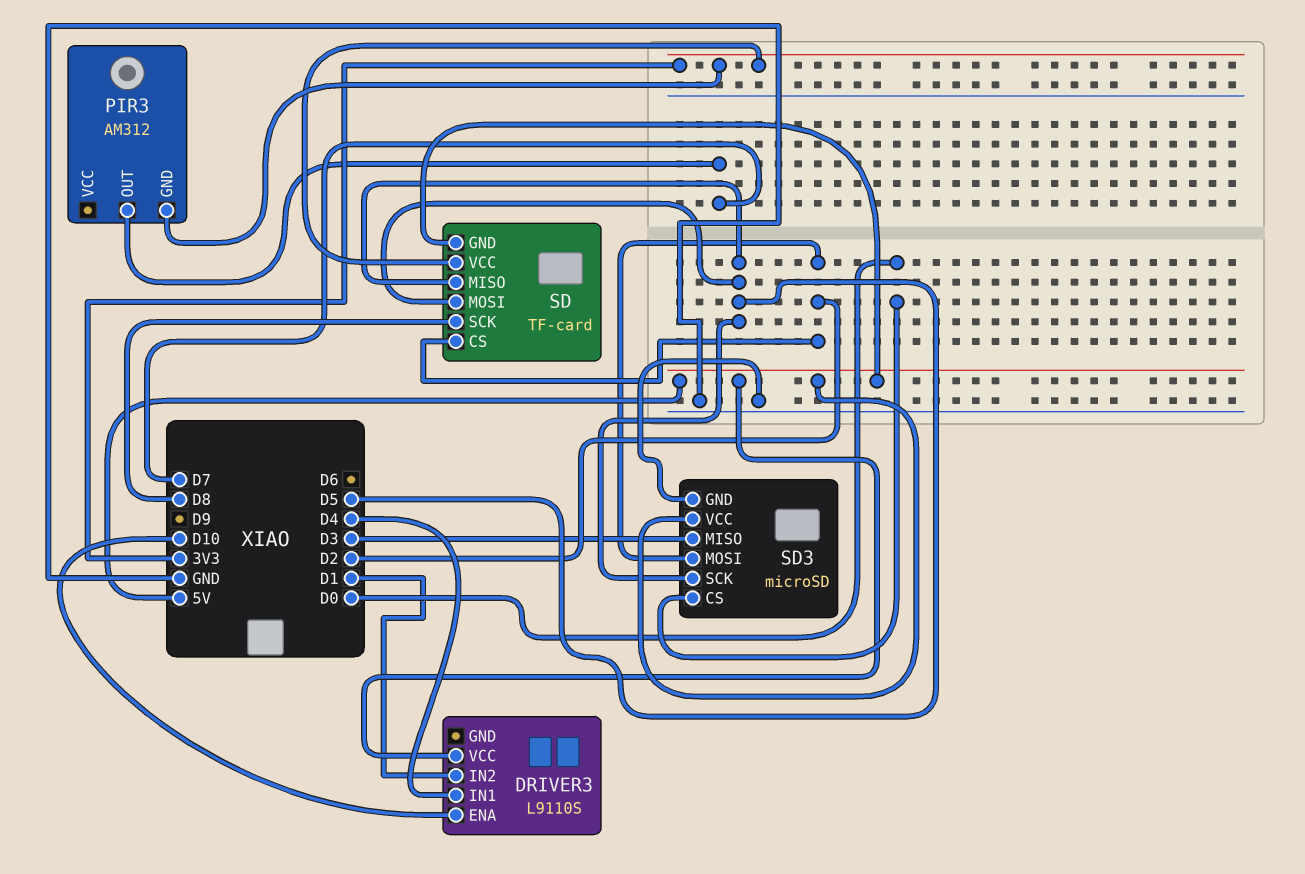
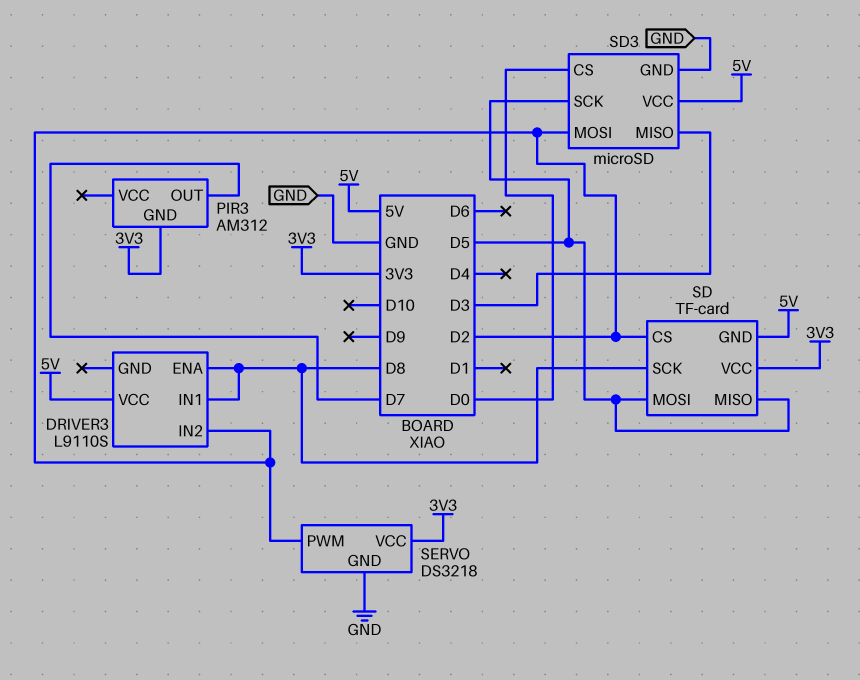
DRIVER3 pin ENA: D10 -> D8
DRIVER3 pin IN1: D4 -> D8
DRIVER3 pin IN2: D1 -> D2
SERVO: none -> DS3218
SERVO pin GND: none -> GND
SERVO pin PWM: none -> D2
SERVO pin VCC: none -> 3V3

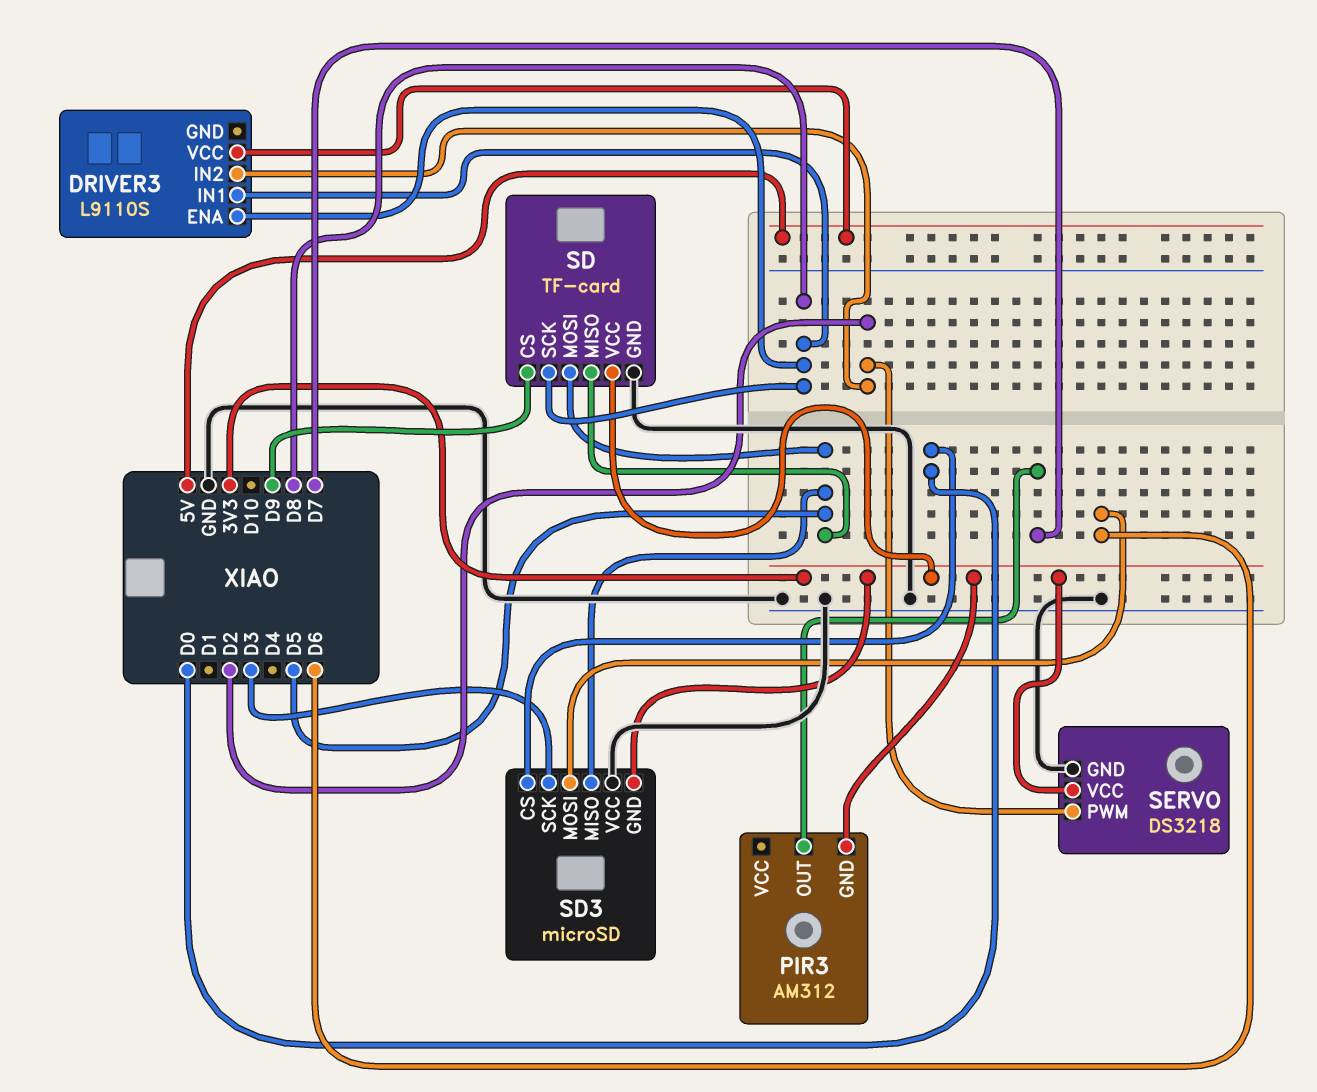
SD pin CS: D2 -> D9
SD pin GND: 5V -> GND
SD3 pin GND: GND -> 3V3
SD3 pin MISO: D3 -> D5
SD3 pin MOSI: D2 -> D6
SD3 pin SCK: D5 -> D3
SD3 pin VCC: 5V -> GND

